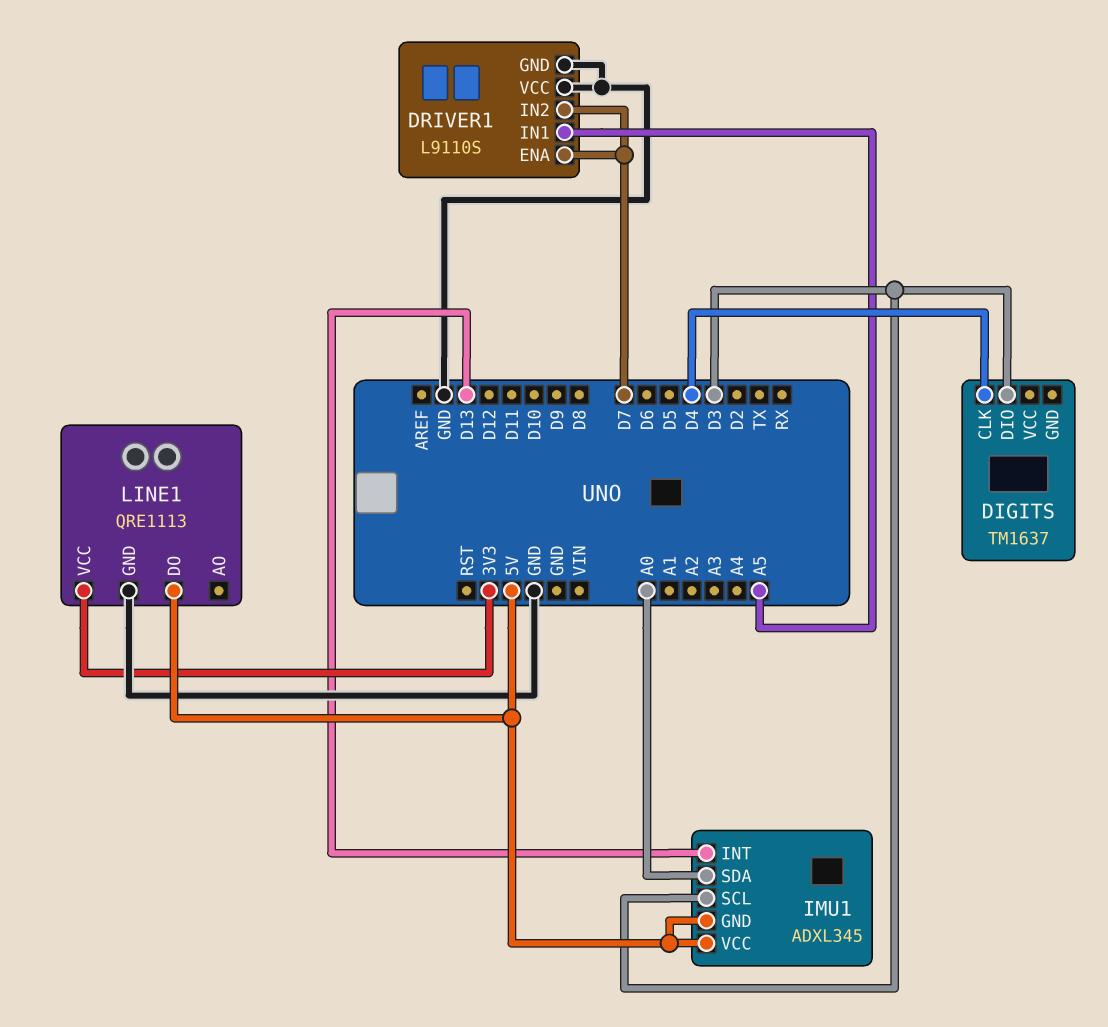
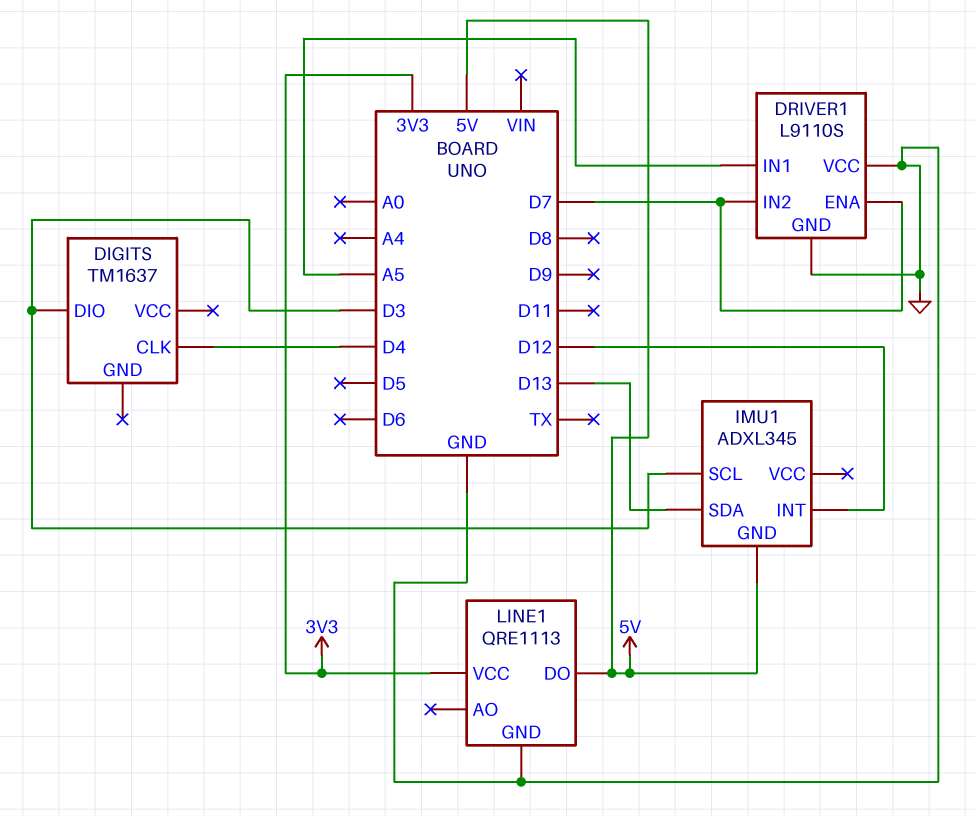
IMU1 pin INT: D13 -> D12
IMU1 pin SDA: A0 -> D13
IMU1 pin VCC: 5V -> none

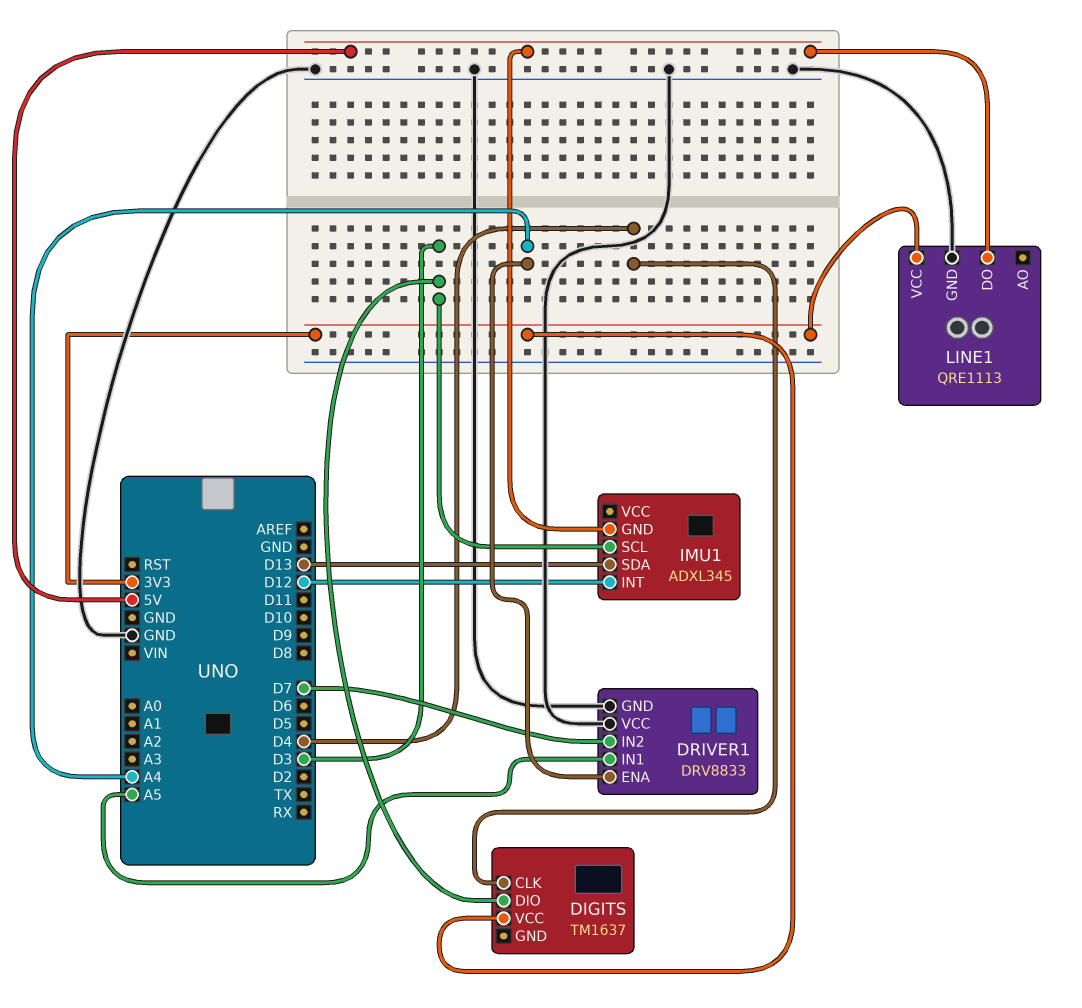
DIGITS pin VCC: none -> 3V3
DRIVER1: L9110S -> DRV8833
DRIVER1 pin ENA: D7 -> A4

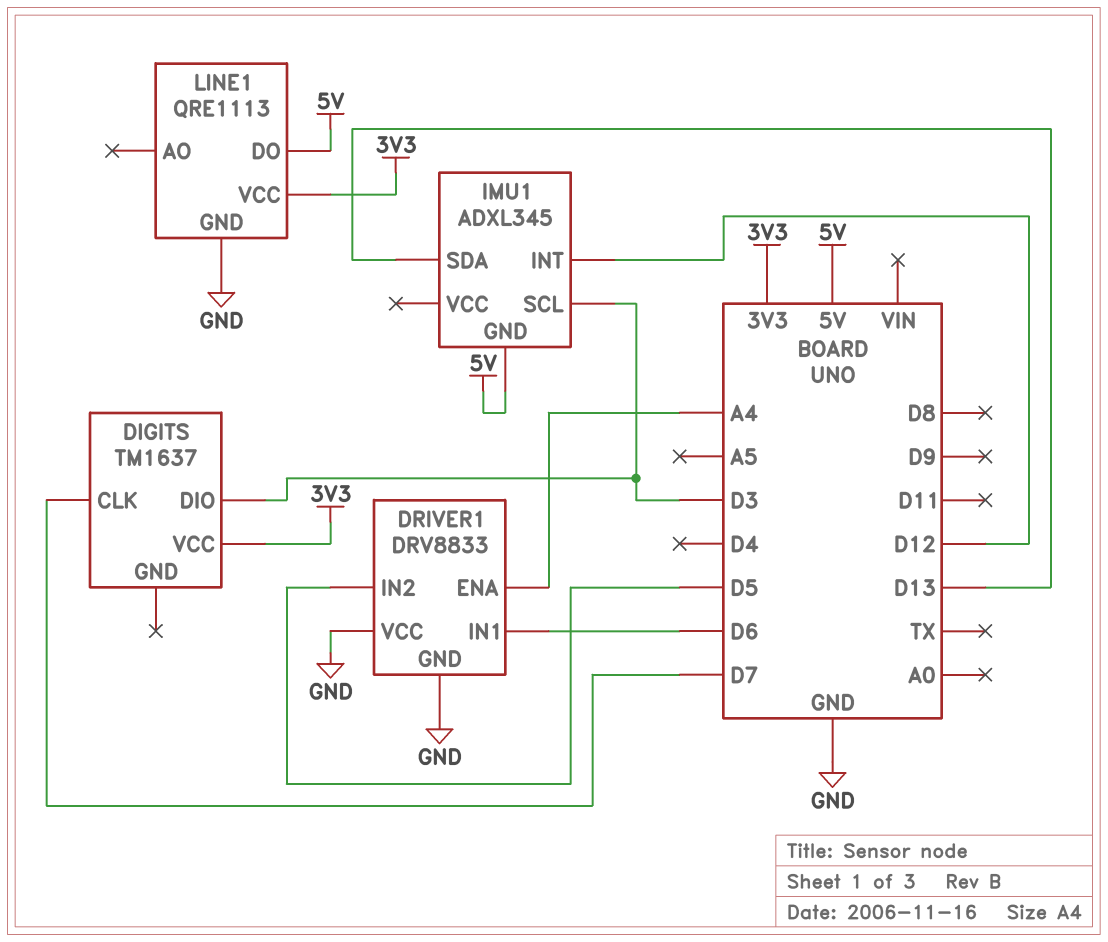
DIGITS pin CLK: D4 -> D7
DRIVER1 pin IN1: A5 -> D6
DRIVER1 pin IN2: D7 -> D5

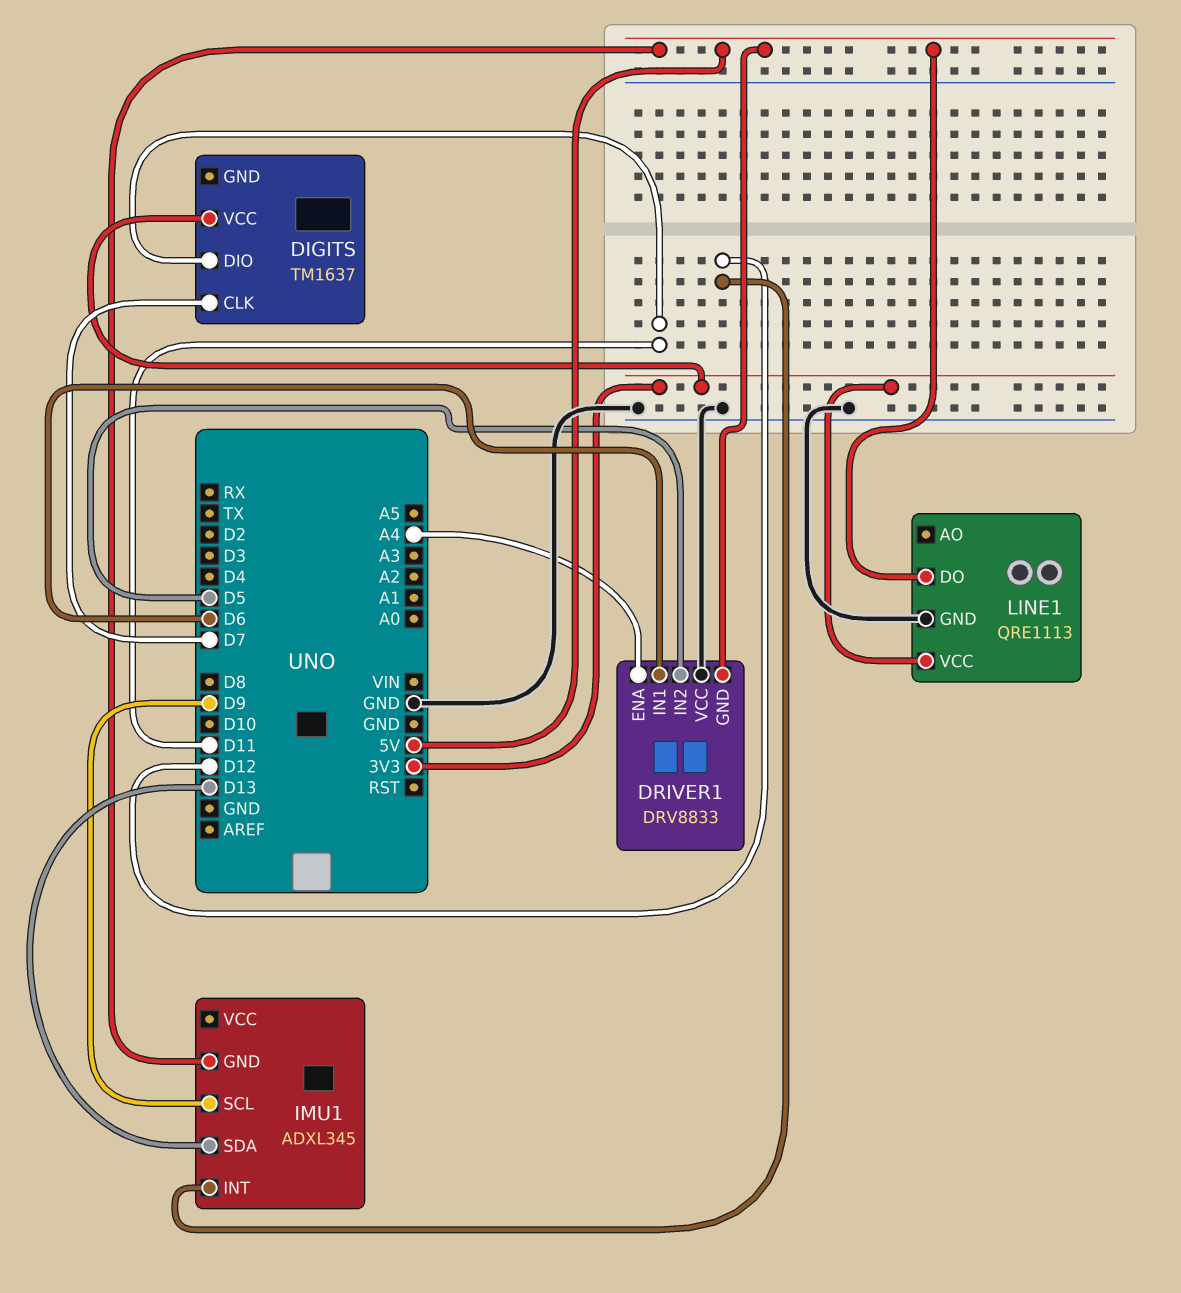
DIGITS pin DIO: D3 -> D11
DRIVER1 pin GND: GND -> 5V
IMU1 pin SCL: D3 -> D9

